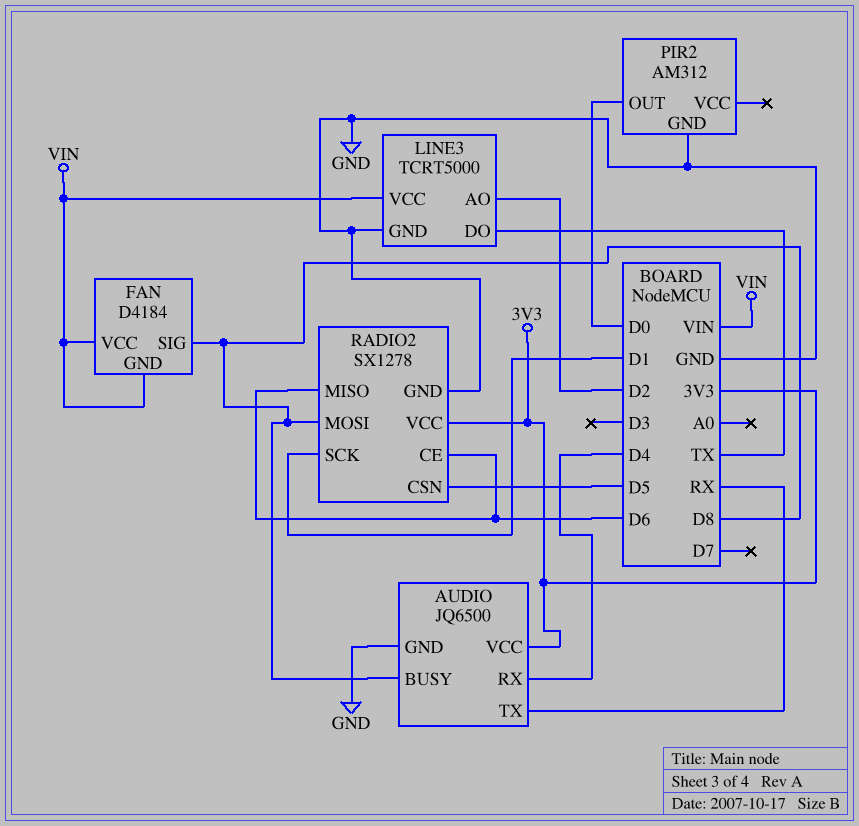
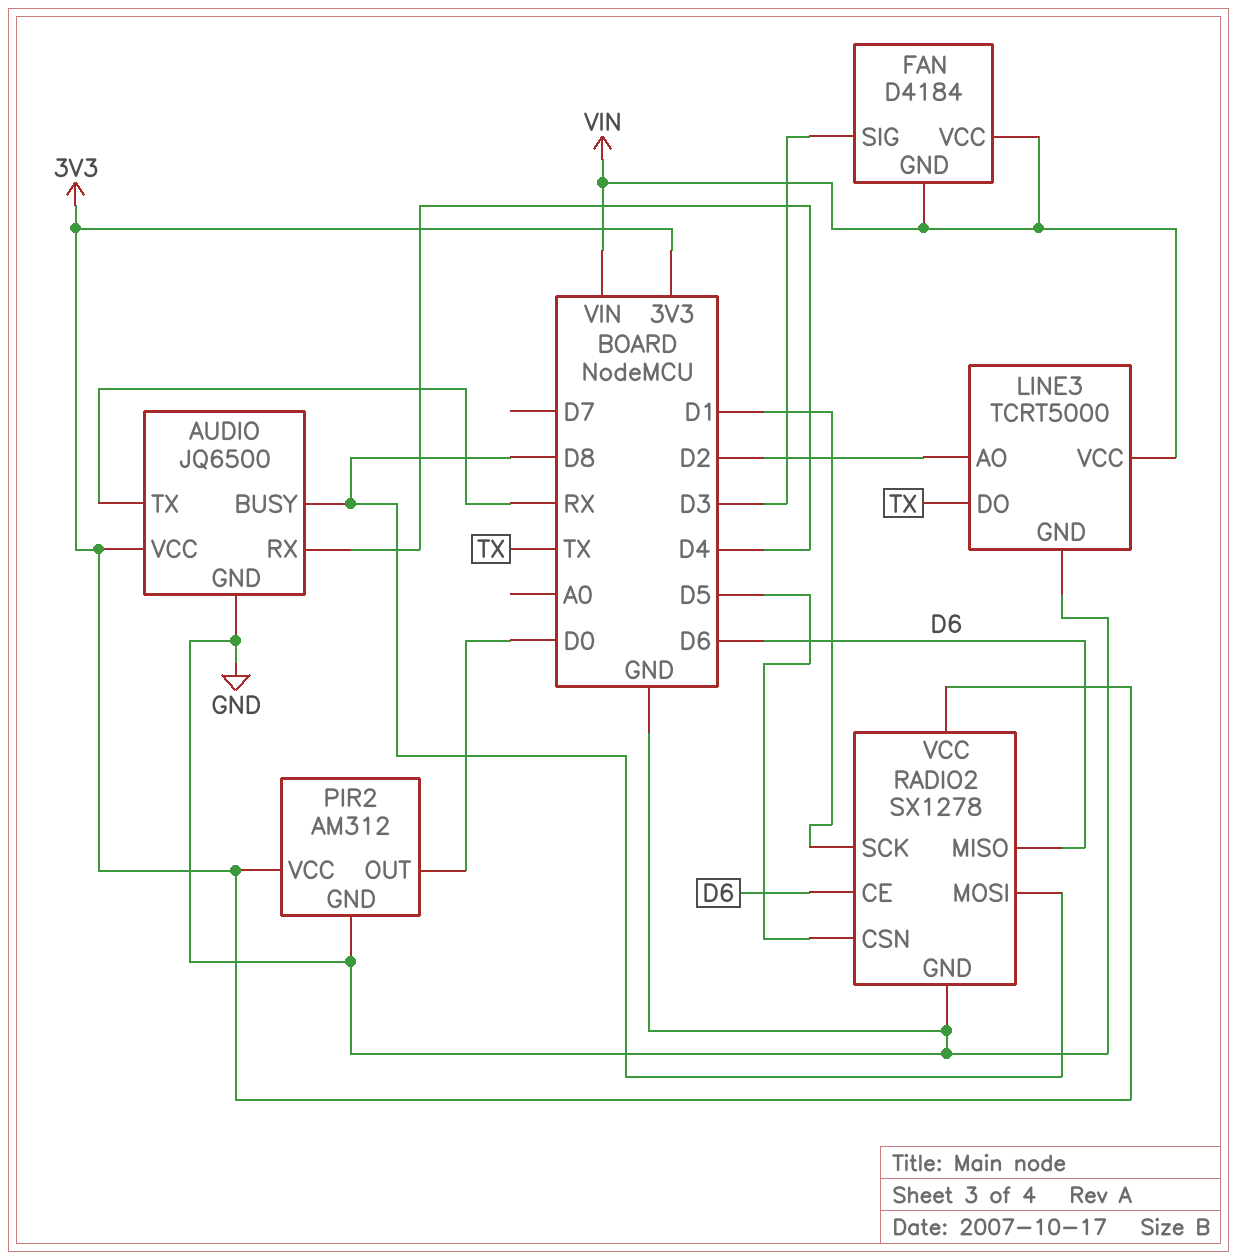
FAN pin SIG: D8 -> D3
PIR2 pin VCC: none -> 3V3

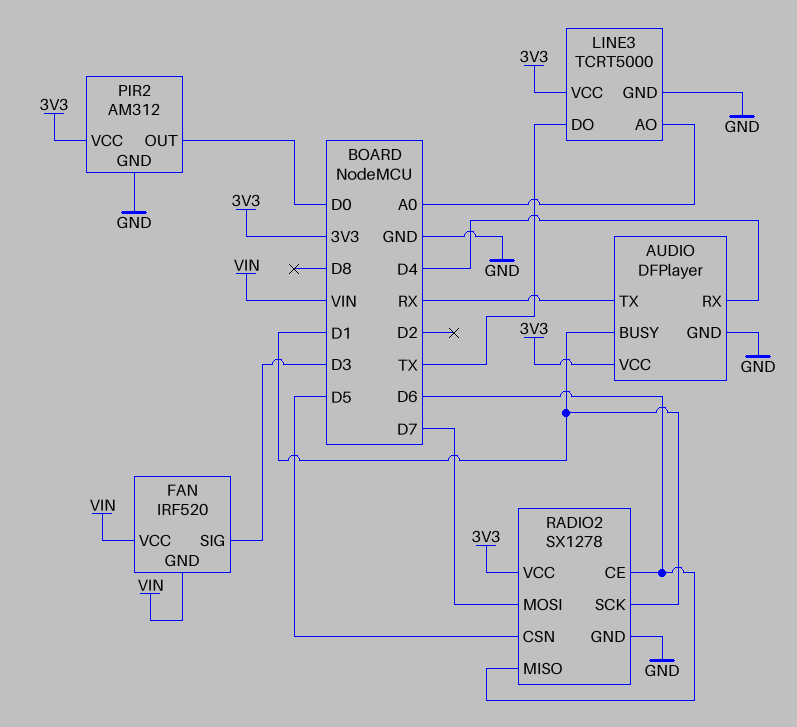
AUDIO: JQ6500 -> DFPlayer
AUDIO pin BUSY: D8 -> D1
FAN: D4184 -> IRF520
LINE3 pin AO: D2 -> A0
LINE3 pin VCC: VIN -> 3V3
RADIO2 pin MOSI: D8 -> D7

